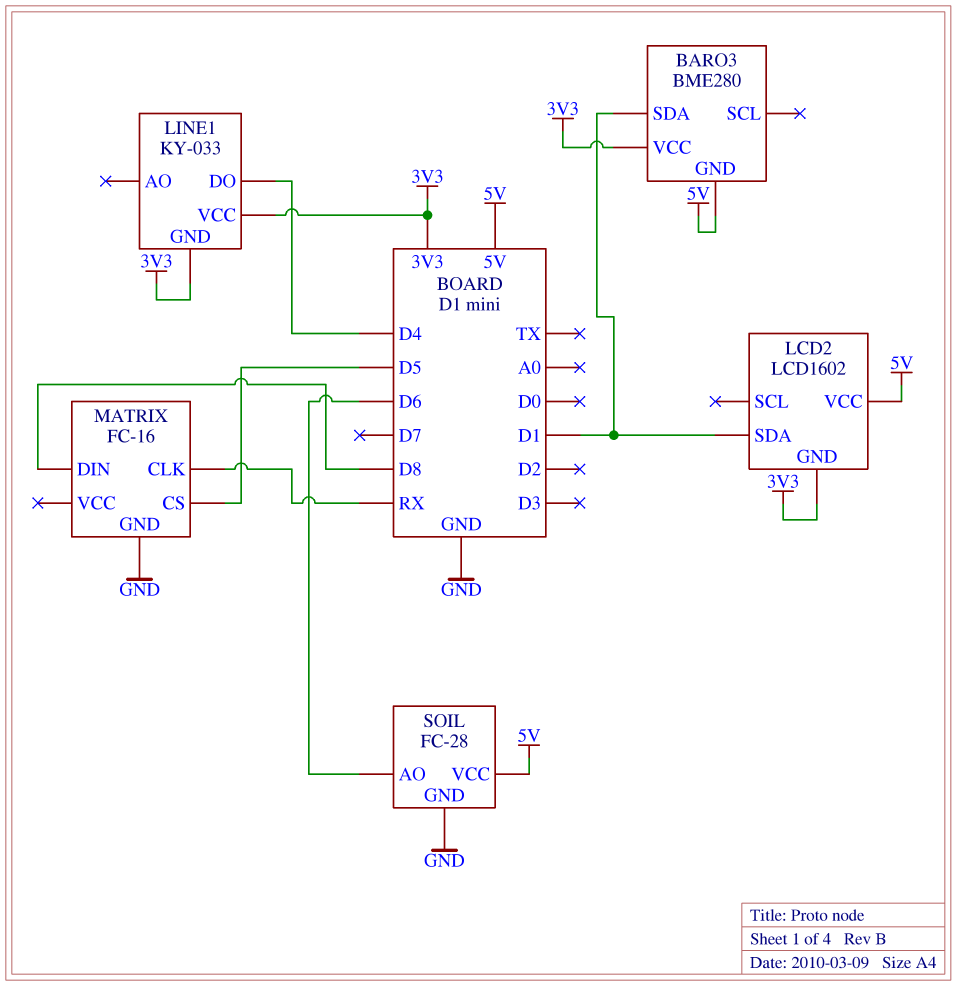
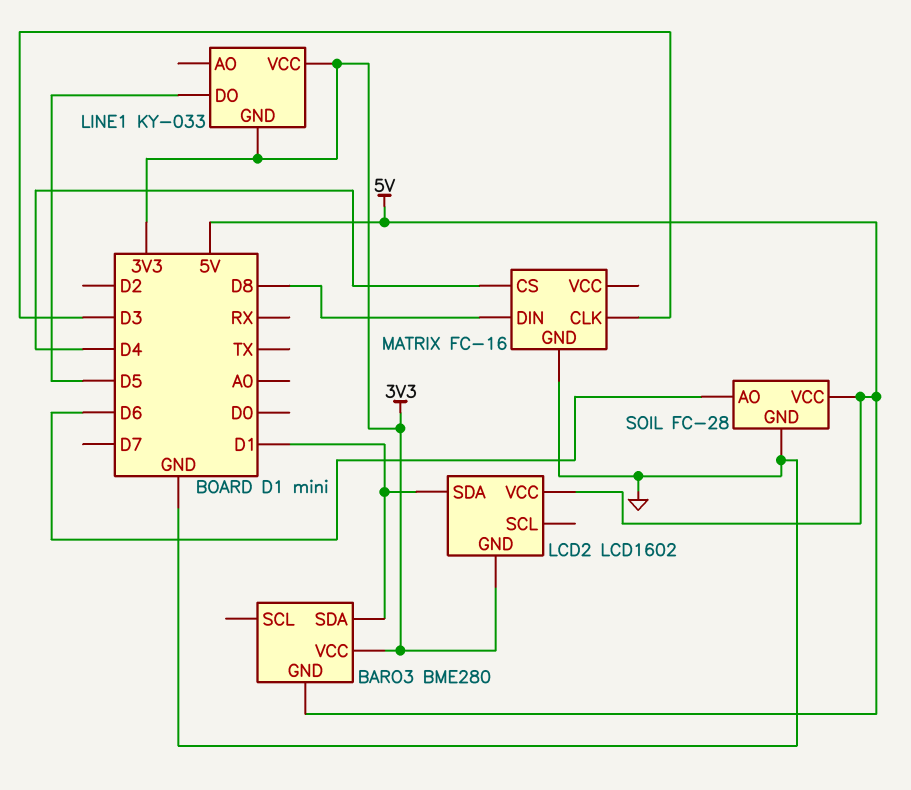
LINE1 pin DO: D4 -> D5
MATRIX pin CLK: RX -> D3
MATRIX pin CS: D5 -> D4

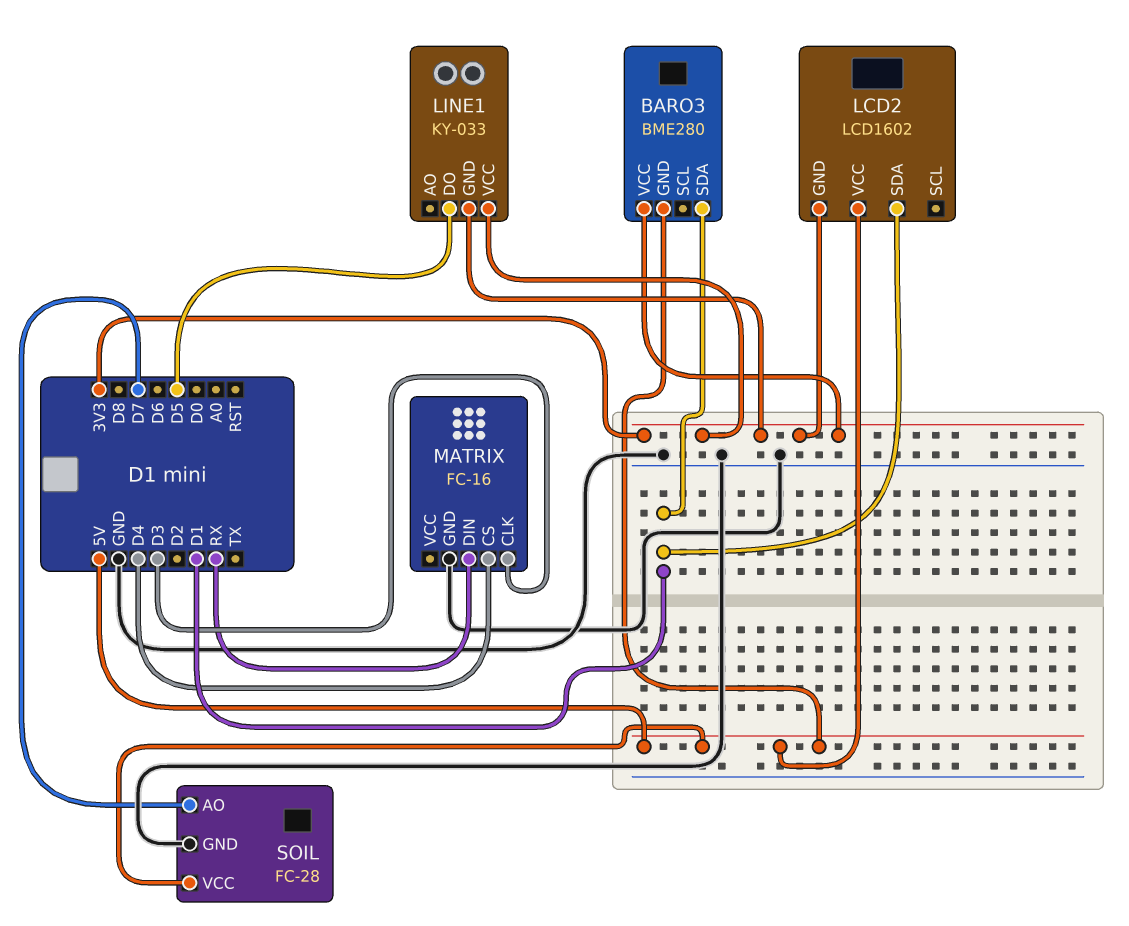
MATRIX pin DIN: D8 -> RX
SOIL pin AO: D6 -> D7

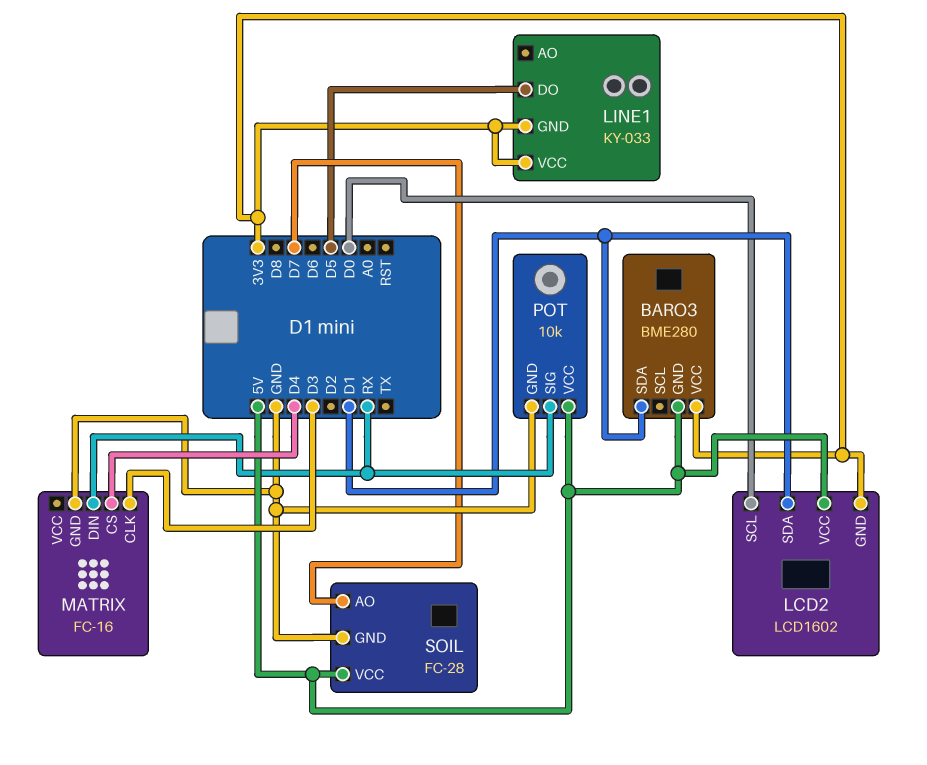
LCD2 pin SCL: none -> D0
POT: none -> 10k
POT pin GND: none -> GND
POT pin SIG: none -> RX
POT pin VCC: none -> 5V

